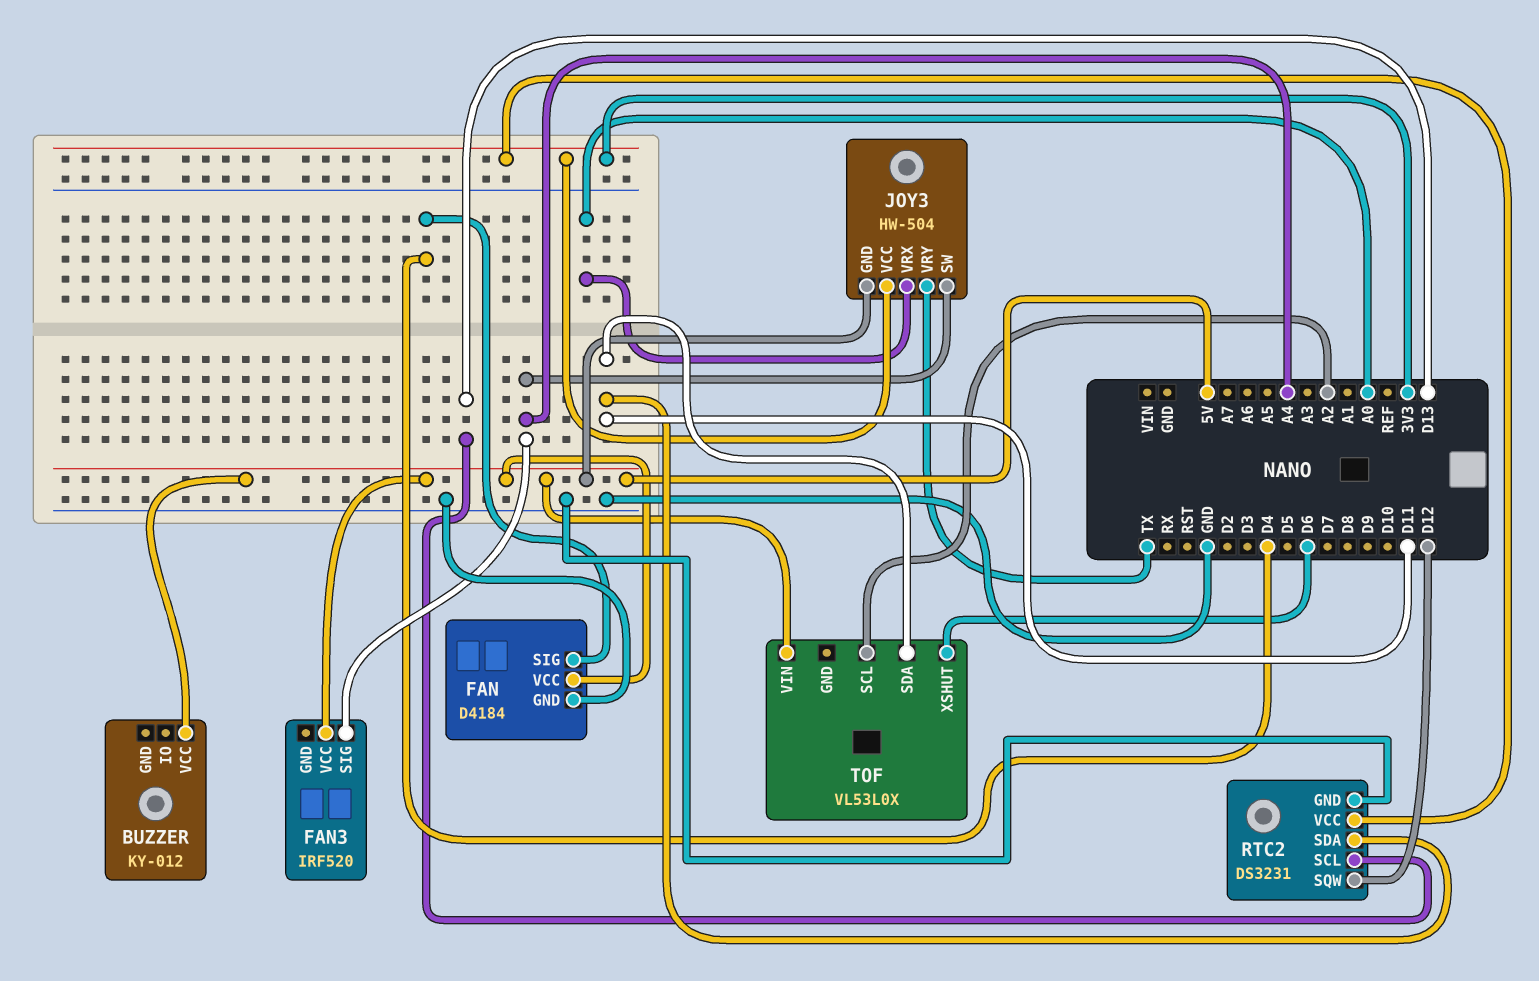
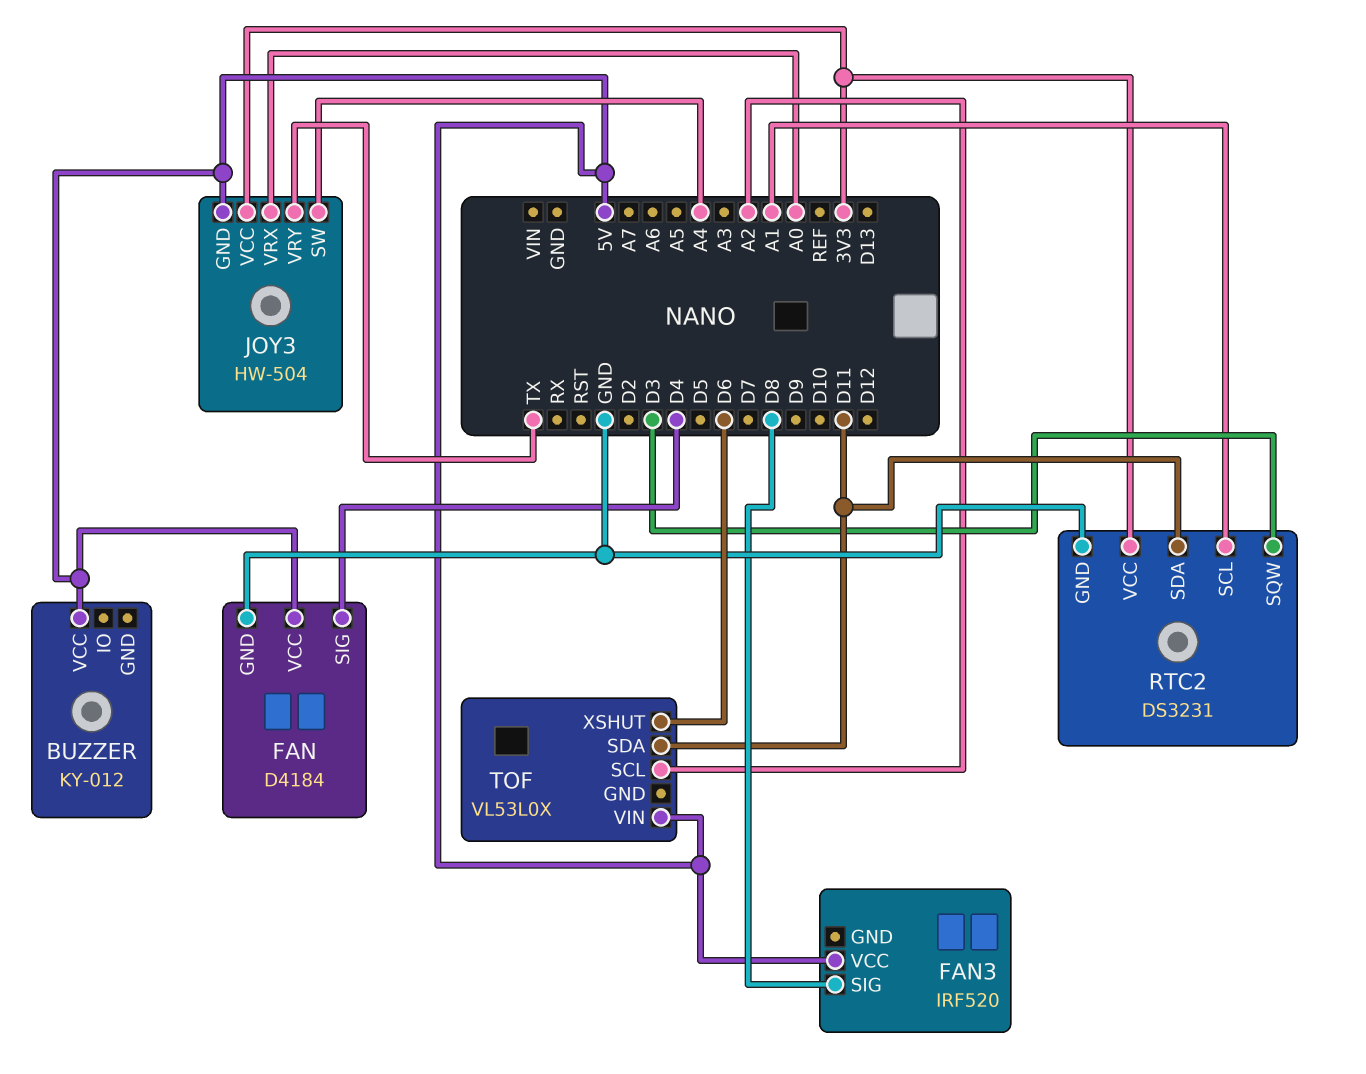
FAN3 pin SIG: A4 -> D8
RTC2 pin SCL: D13 -> A1
RTC2 pin SQW: D12 -> D3

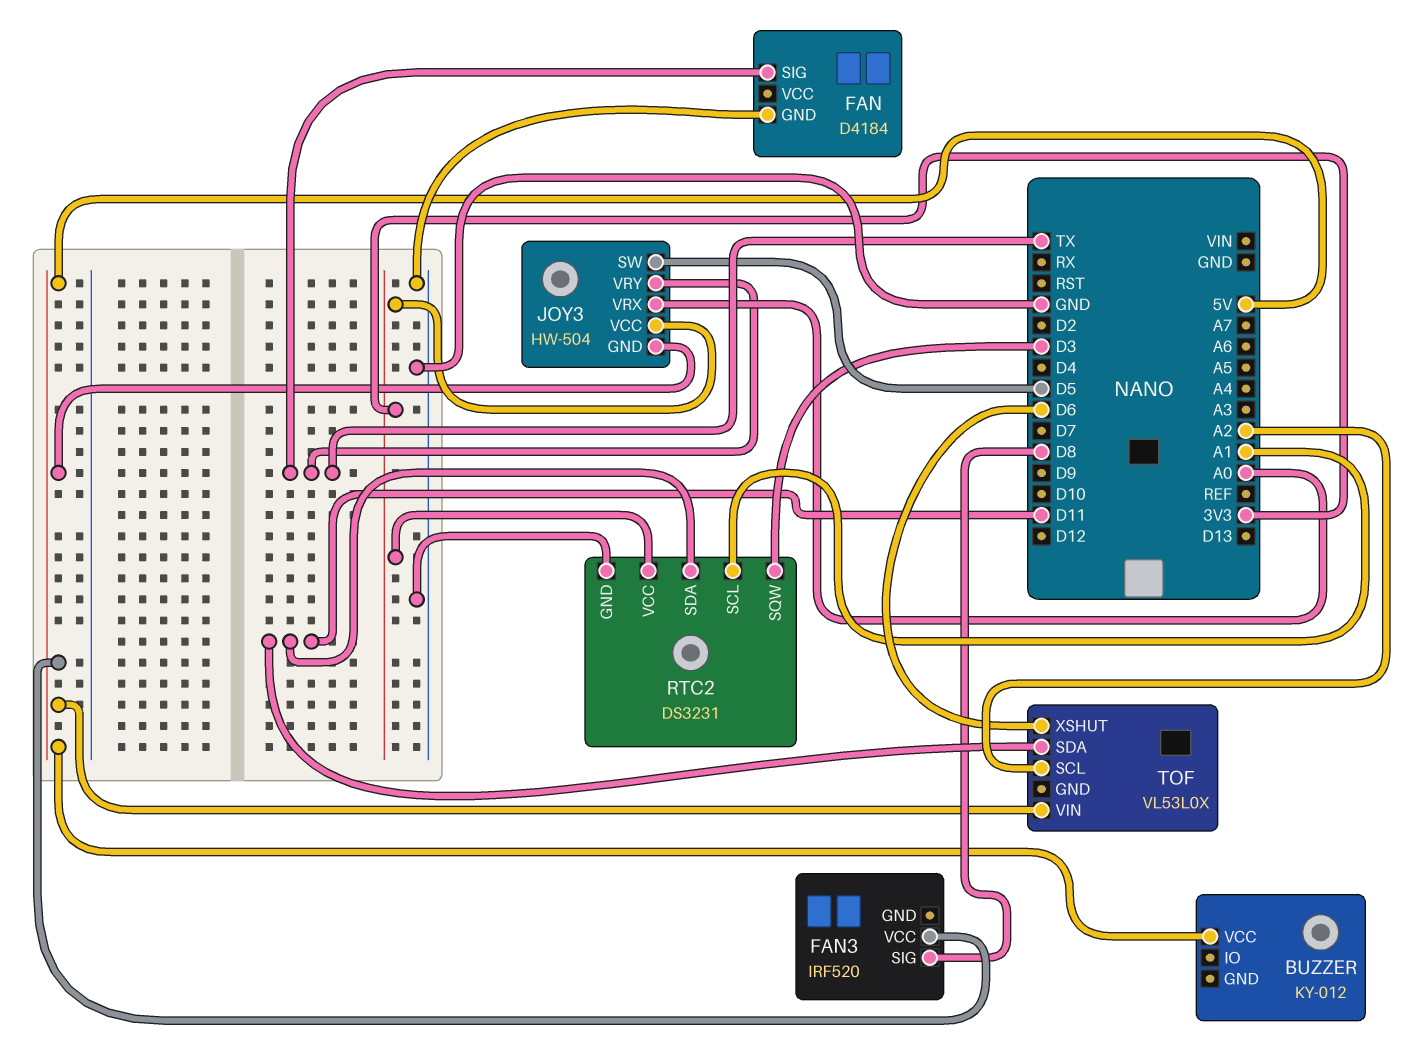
FAN pin SIG: D4 -> TX
FAN pin VCC: 5V -> none
JOY3 pin SW: A4 -> D5

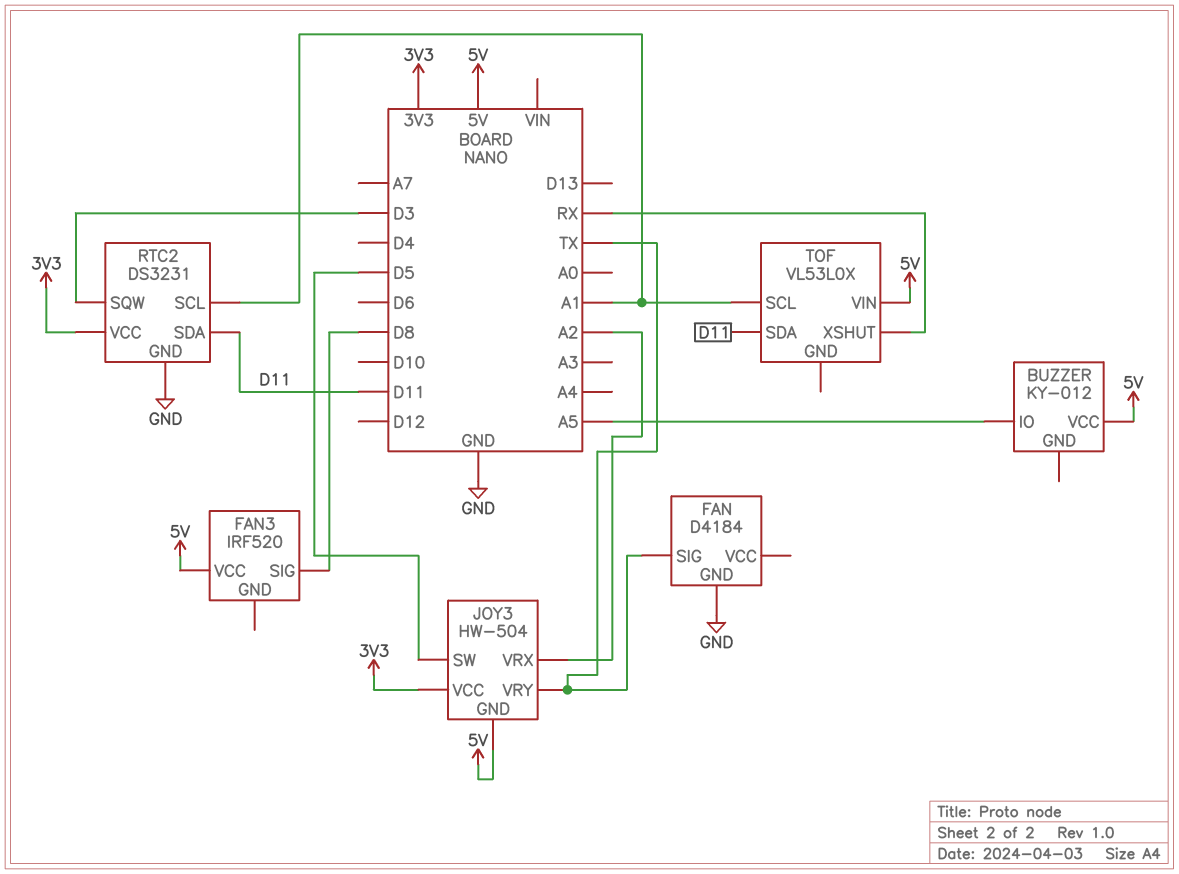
BUZZER pin IO: none -> A5
JOY3 pin VRX: A0 -> A2
TOF pin SCL: A2 -> A1
TOF pin XSHUT: D6 -> RX

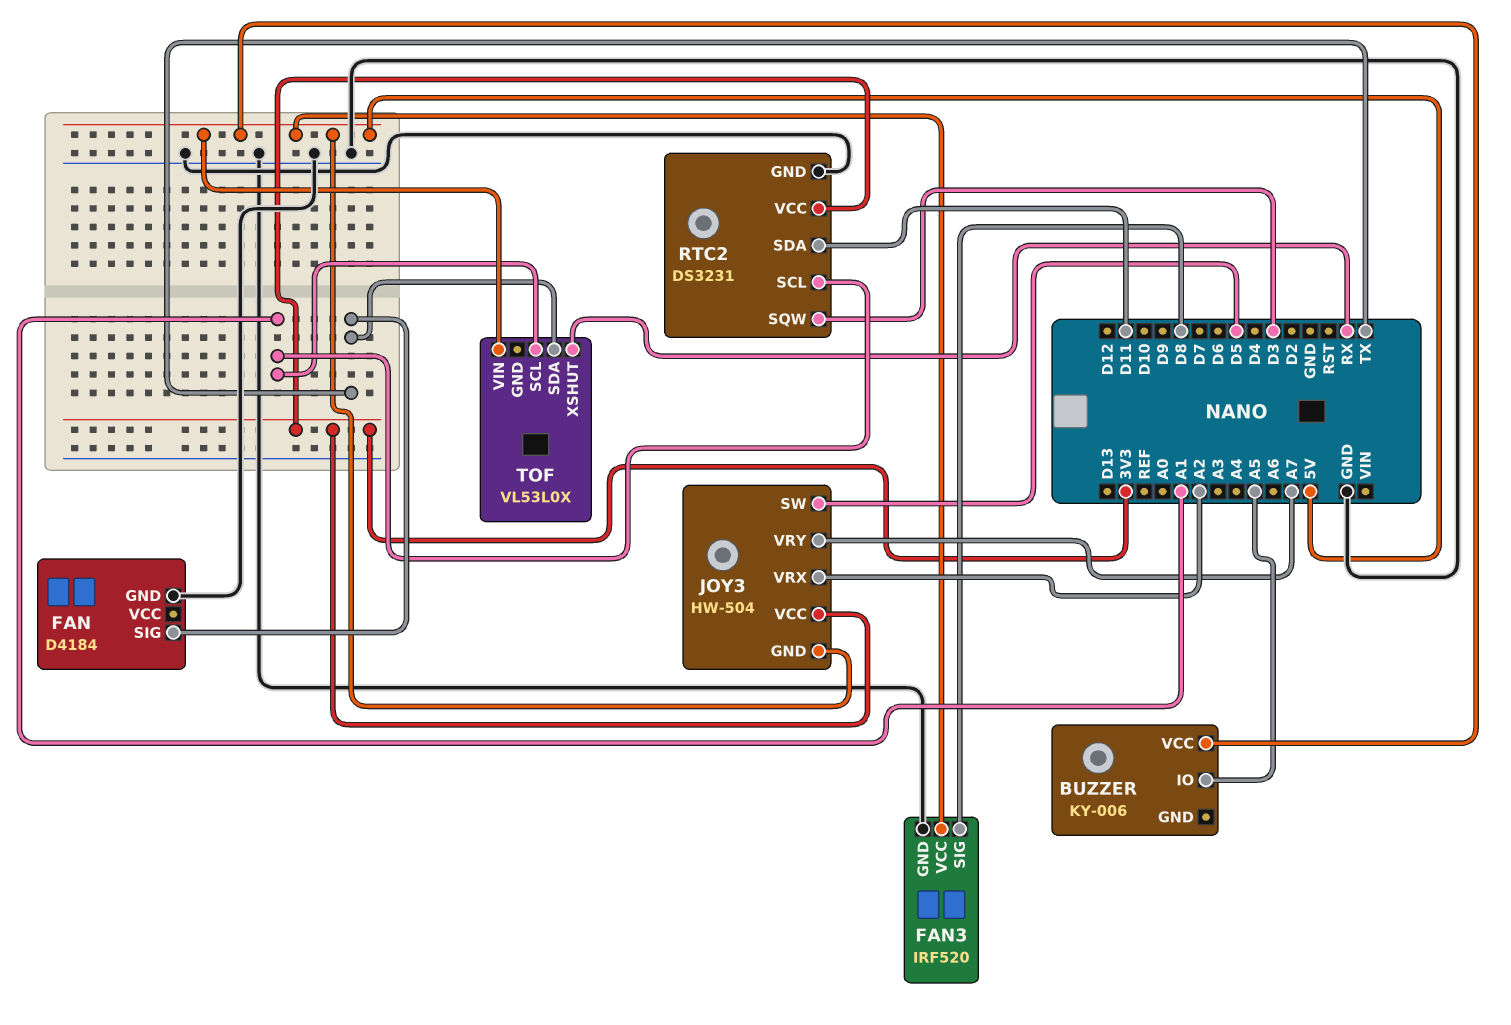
BUZZER: KY-012 -> KY-006
FAN3 pin GND: none -> GND
JOY3 pin VRY: TX -> A7
TOF pin SDA: D11 -> TX

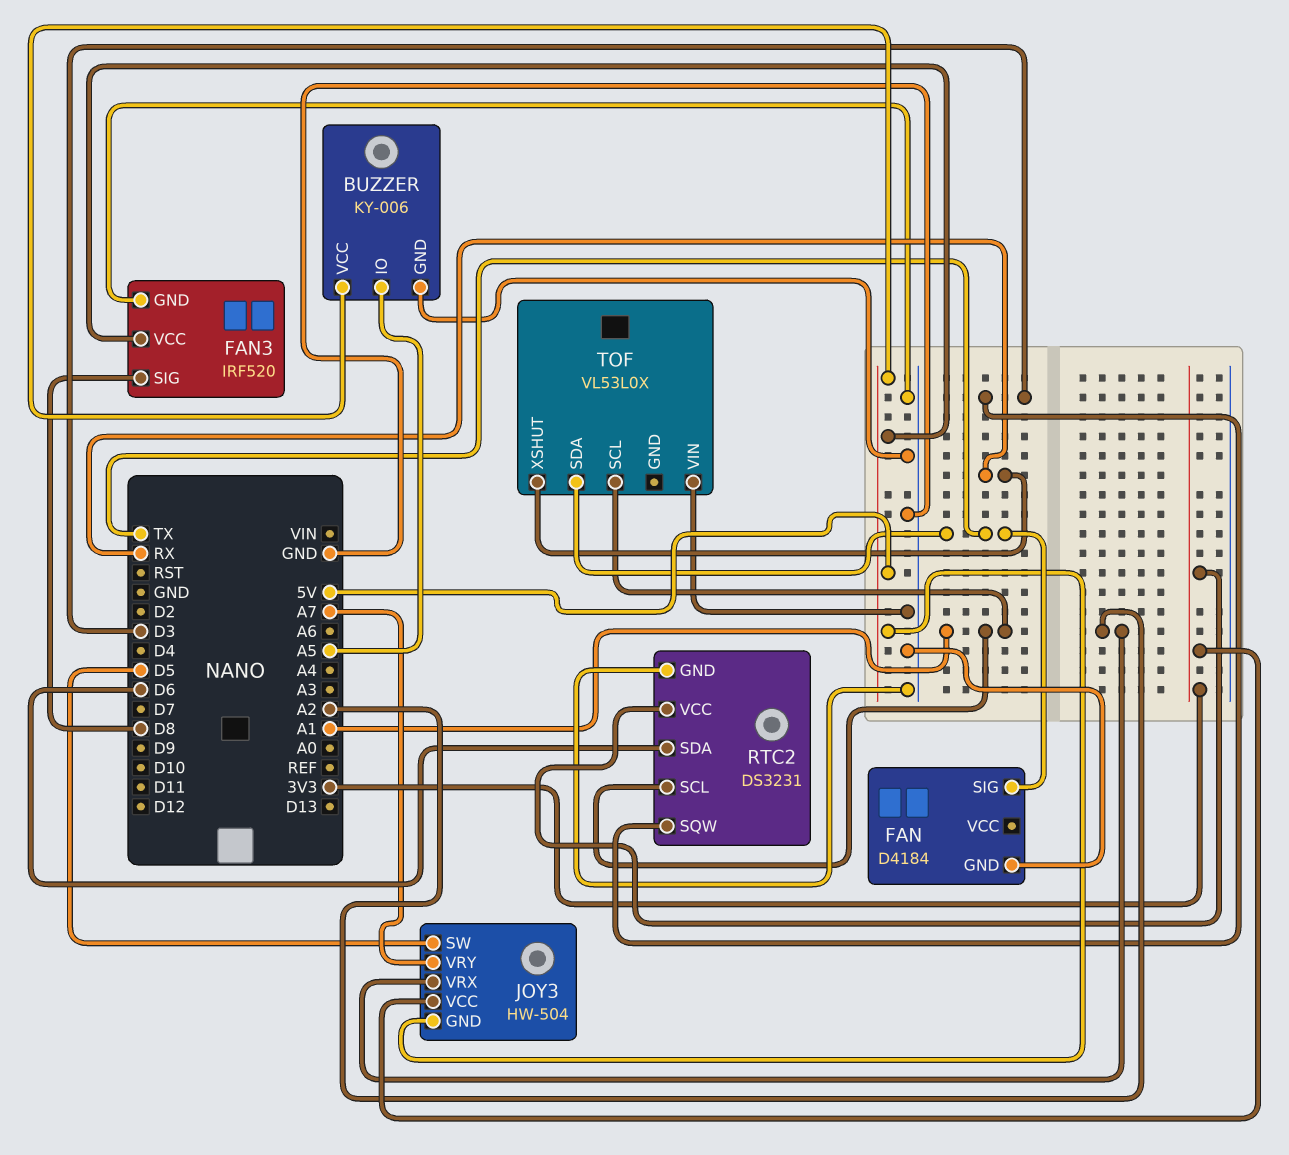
BUZZER pin GND: none -> GND
RTC2 pin SDA: D11 -> D6
TOF pin VIN: 5V -> GND

